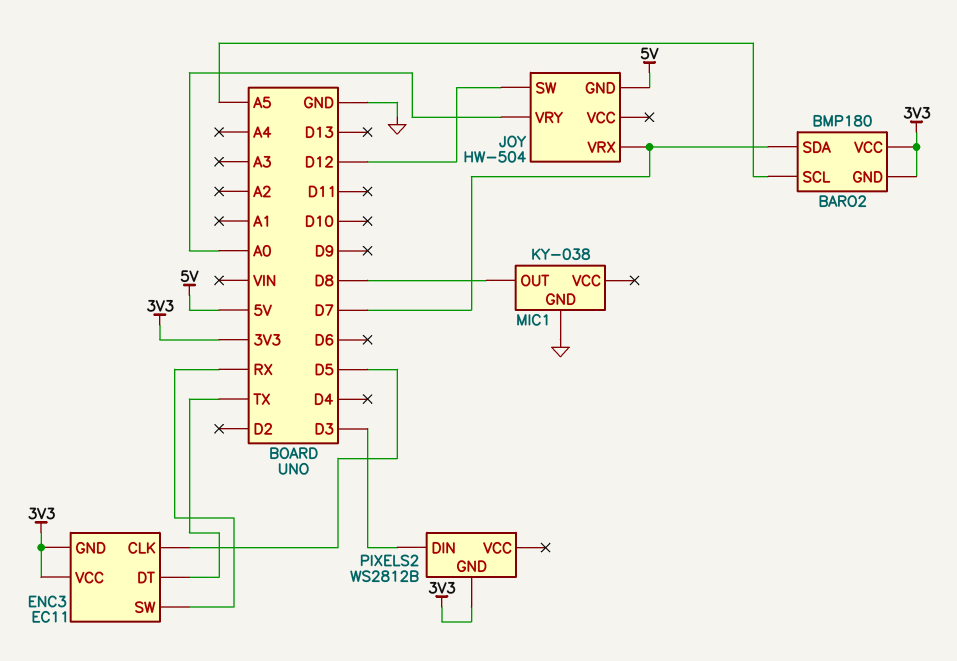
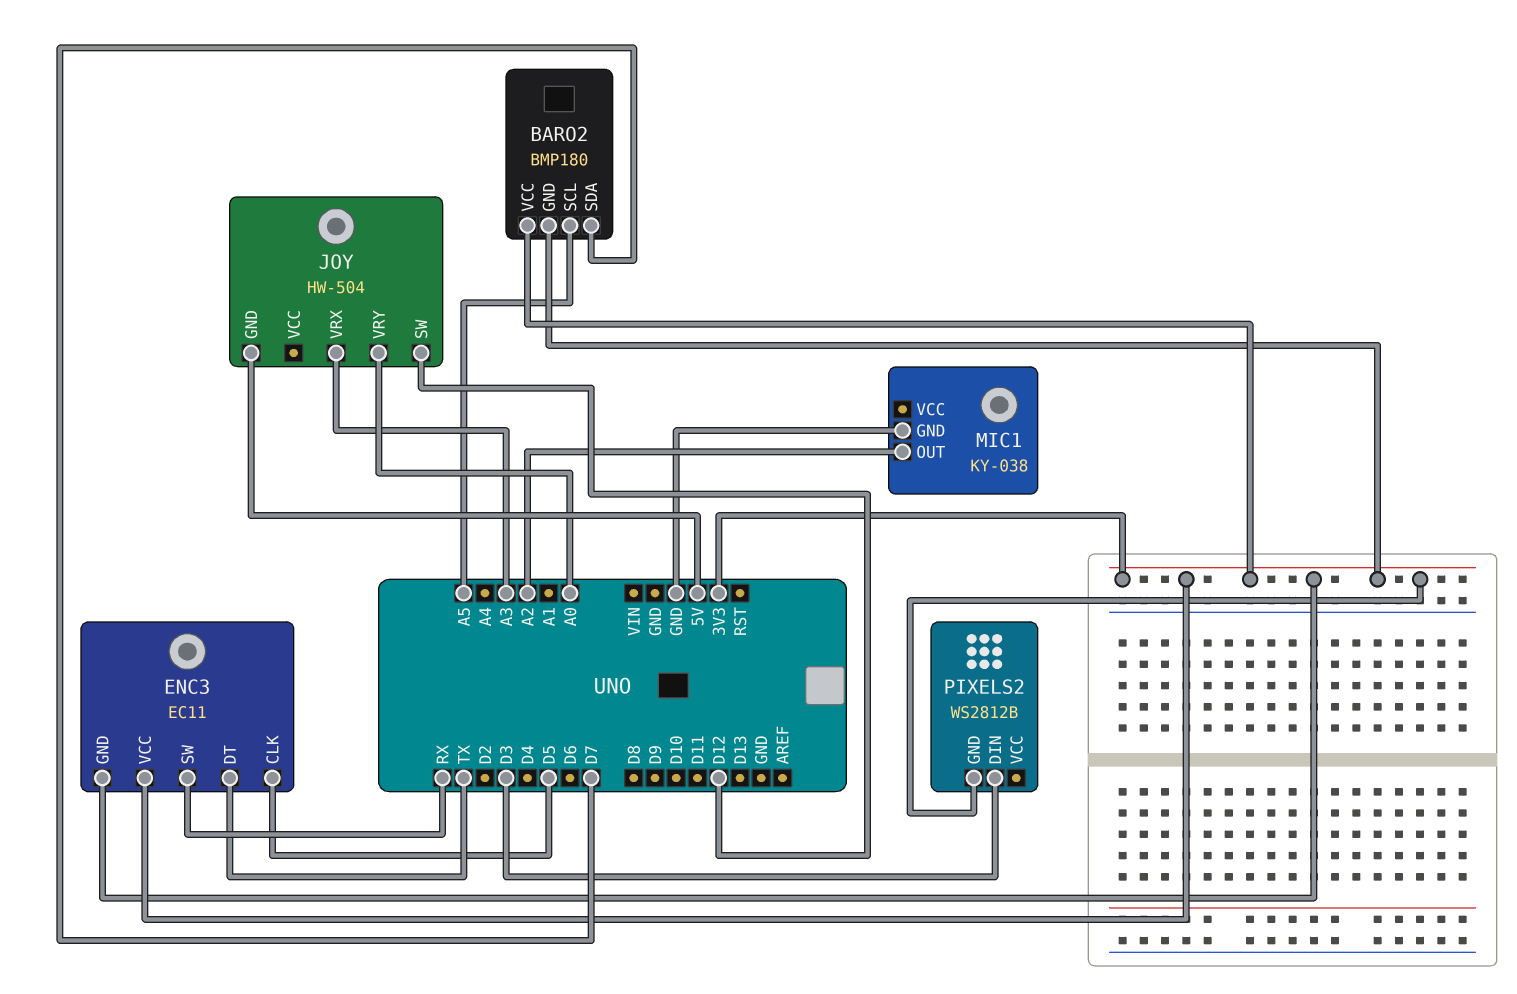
JOY pin VRX: D7 -> A3
MIC1 pin OUT: D8 -> A2

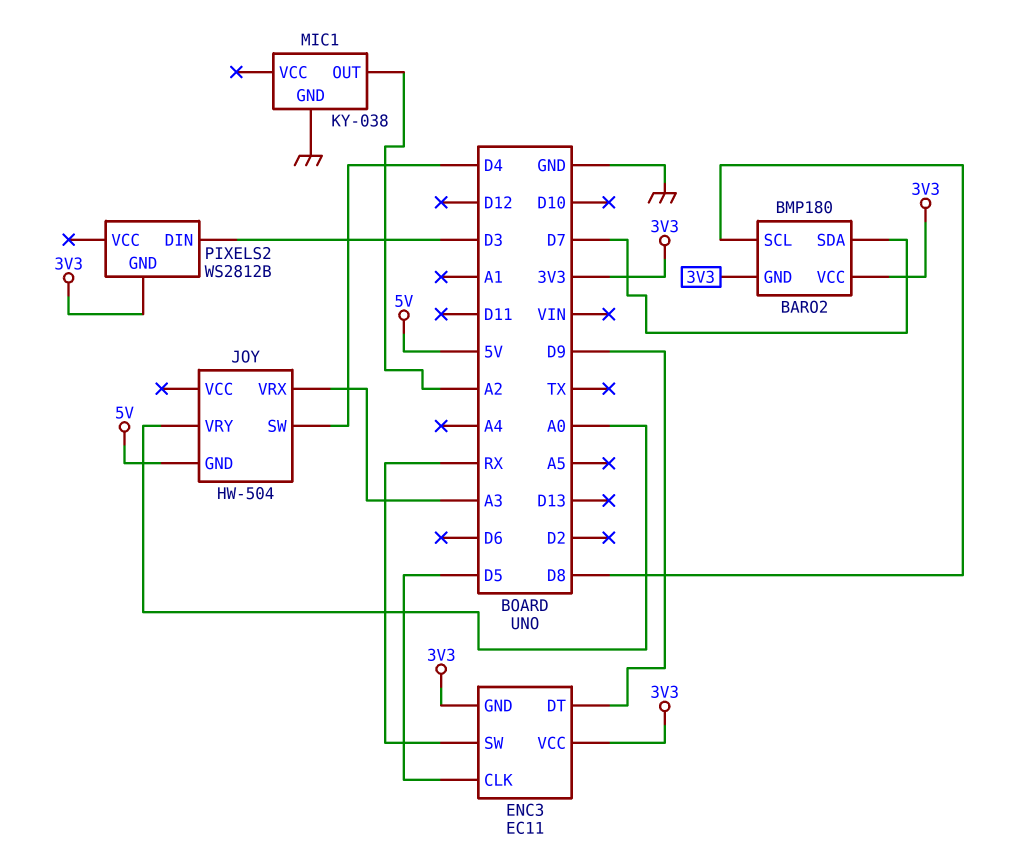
BARO2 pin SCL: A5 -> D8
ENC3 pin DT: TX -> D9
JOY pin SW: D12 -> D4

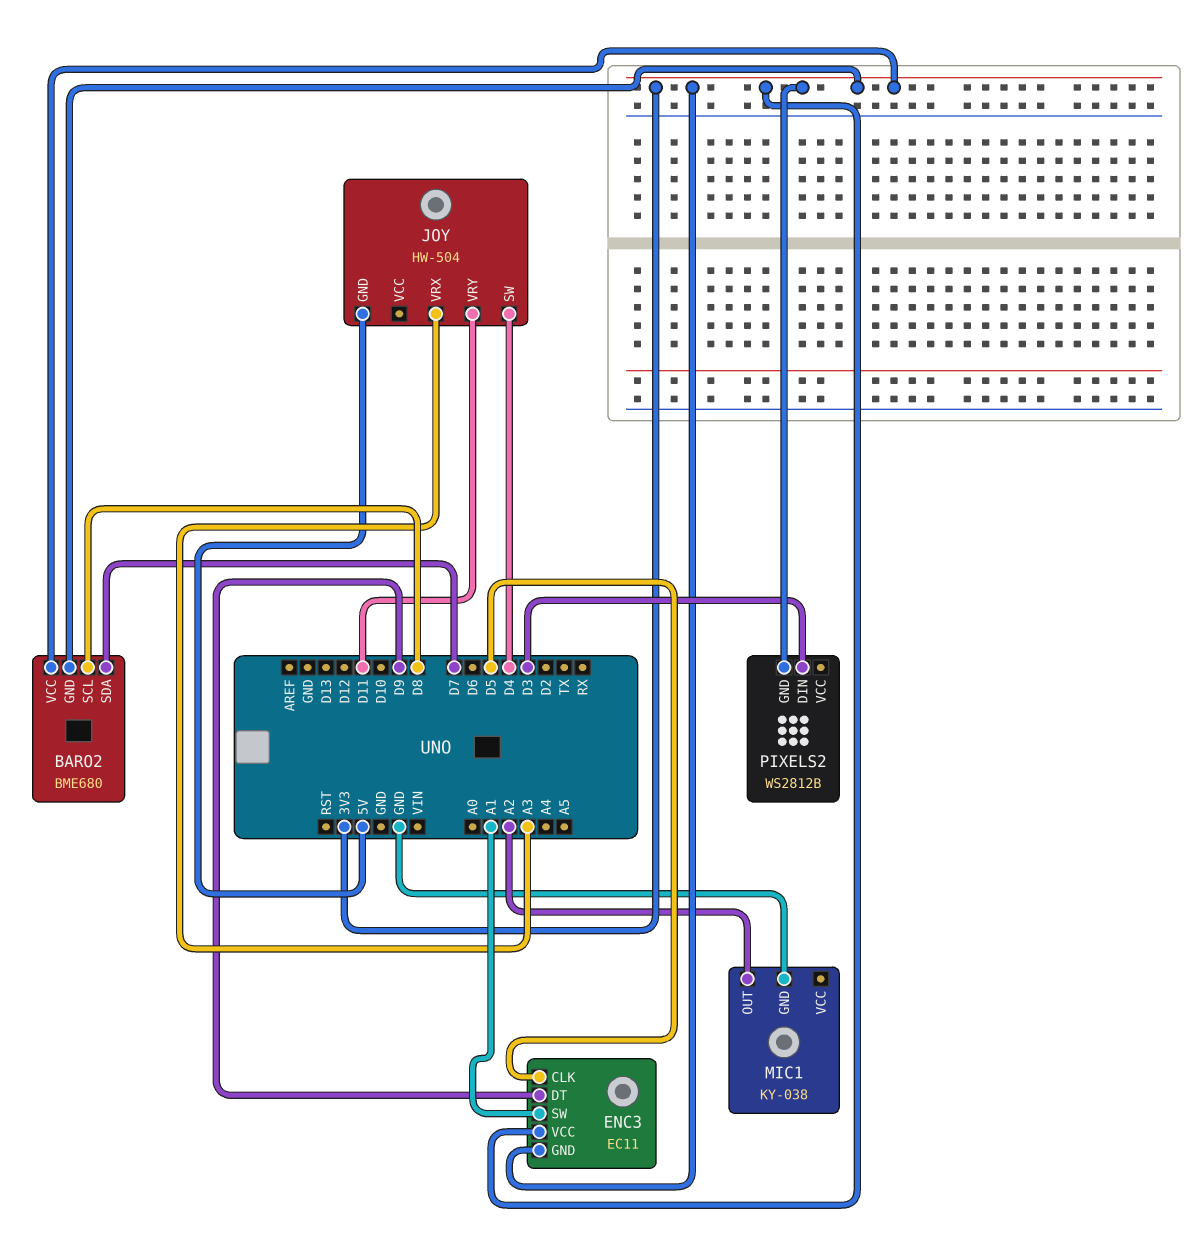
BARO2: BMP180 -> BME680
ENC3 pin SW: RX -> A1
JOY pin VRY: A0 -> D11

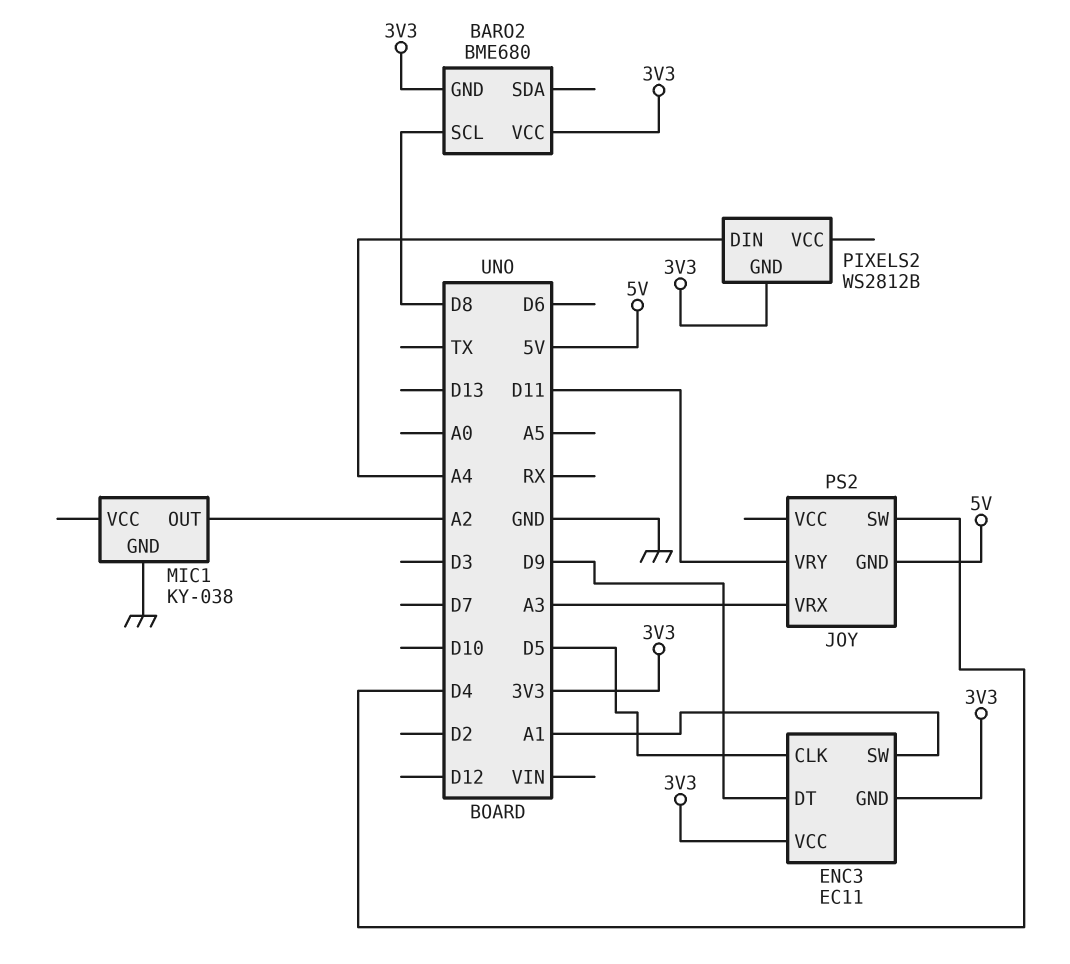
BARO2 pin SDA: D7 -> none
JOY: HW-504 -> PS2
PIXELS2 pin DIN: D3 -> A4

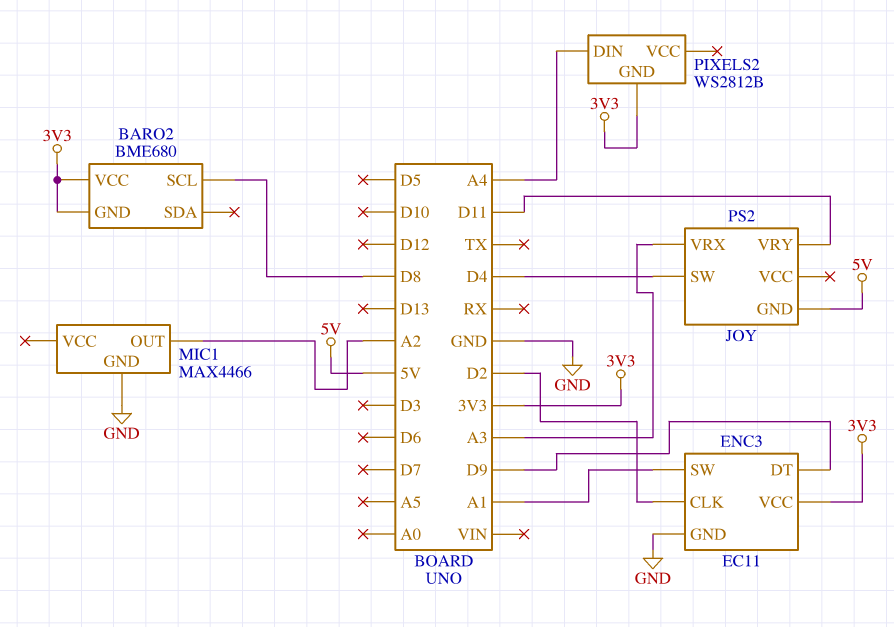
ENC3 pin CLK: D5 -> D2
ENC3 pin GND: 3V3 -> GND
MIC1: KY-038 -> MAX4466

